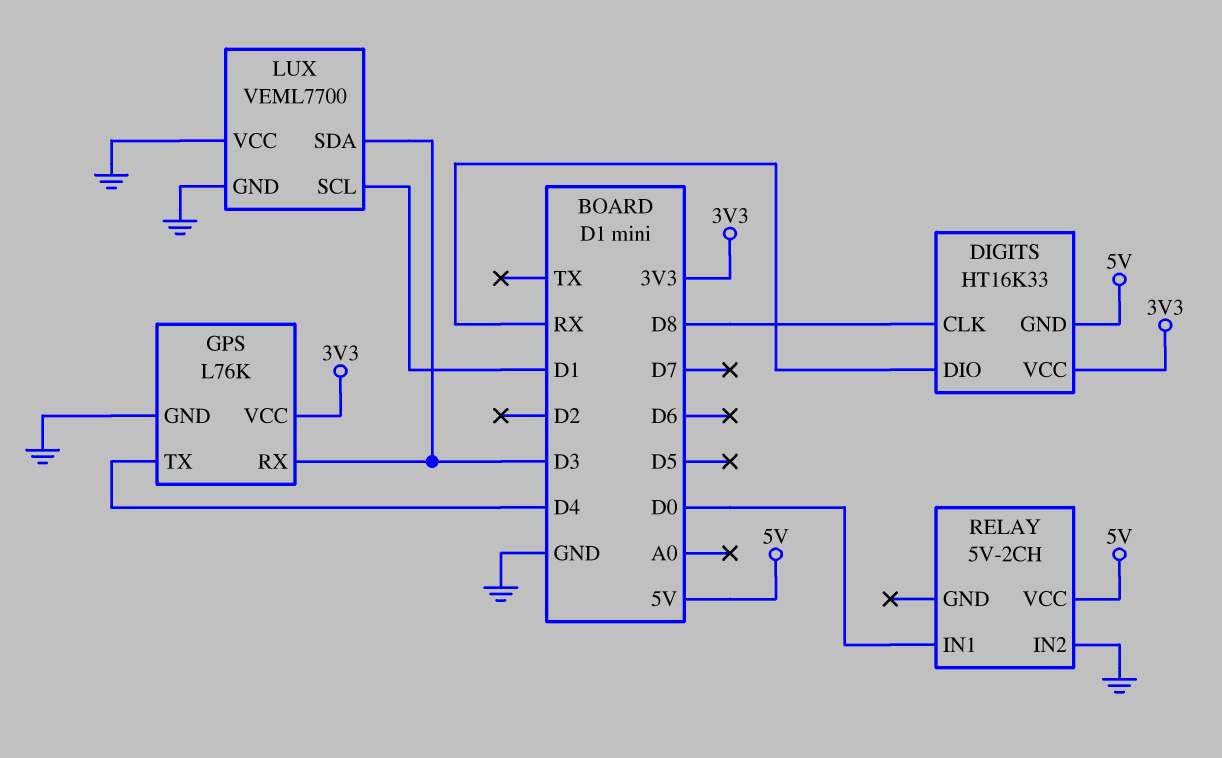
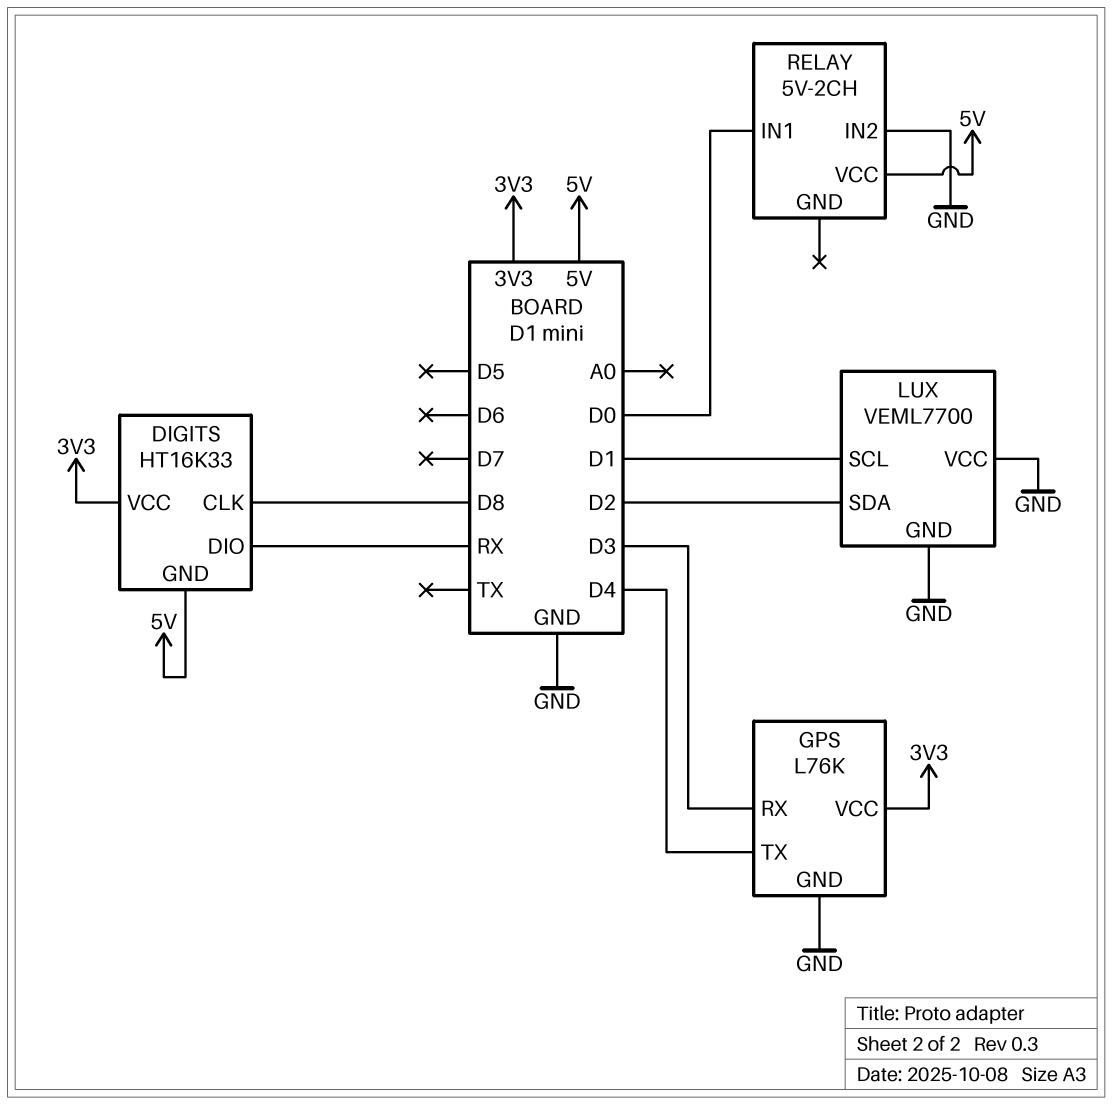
LUX pin SDA: D3 -> D2

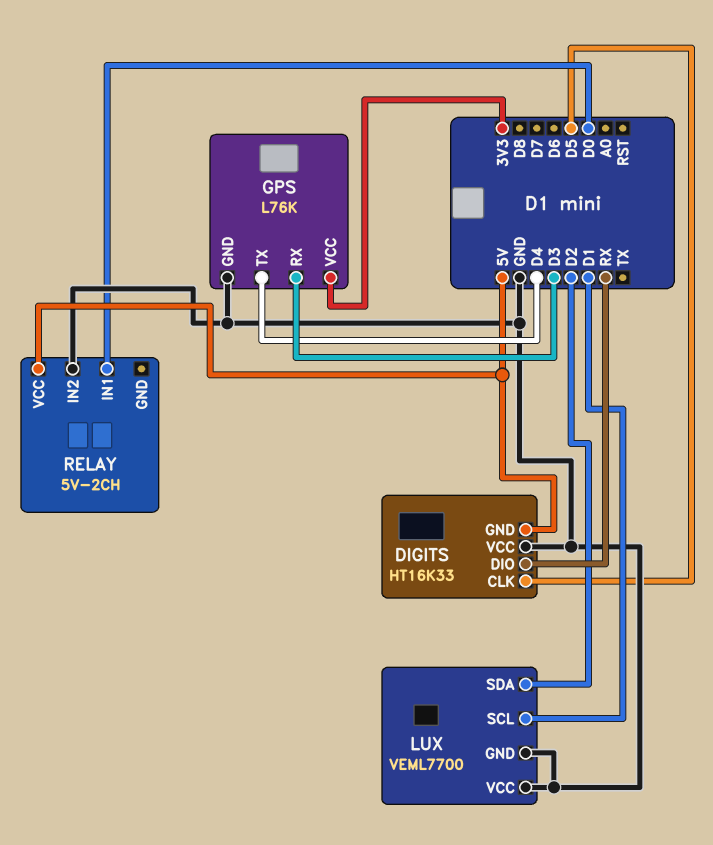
DIGITS pin CLK: D8 -> D5
DIGITS pin VCC: 3V3 -> GND

